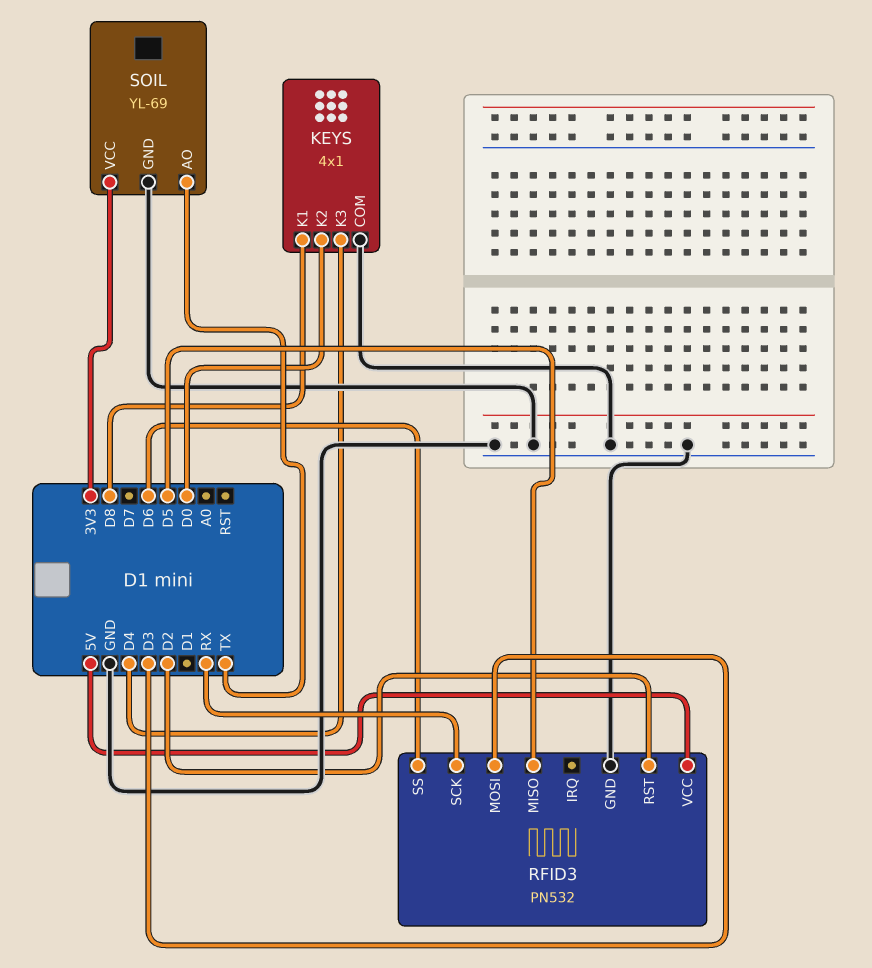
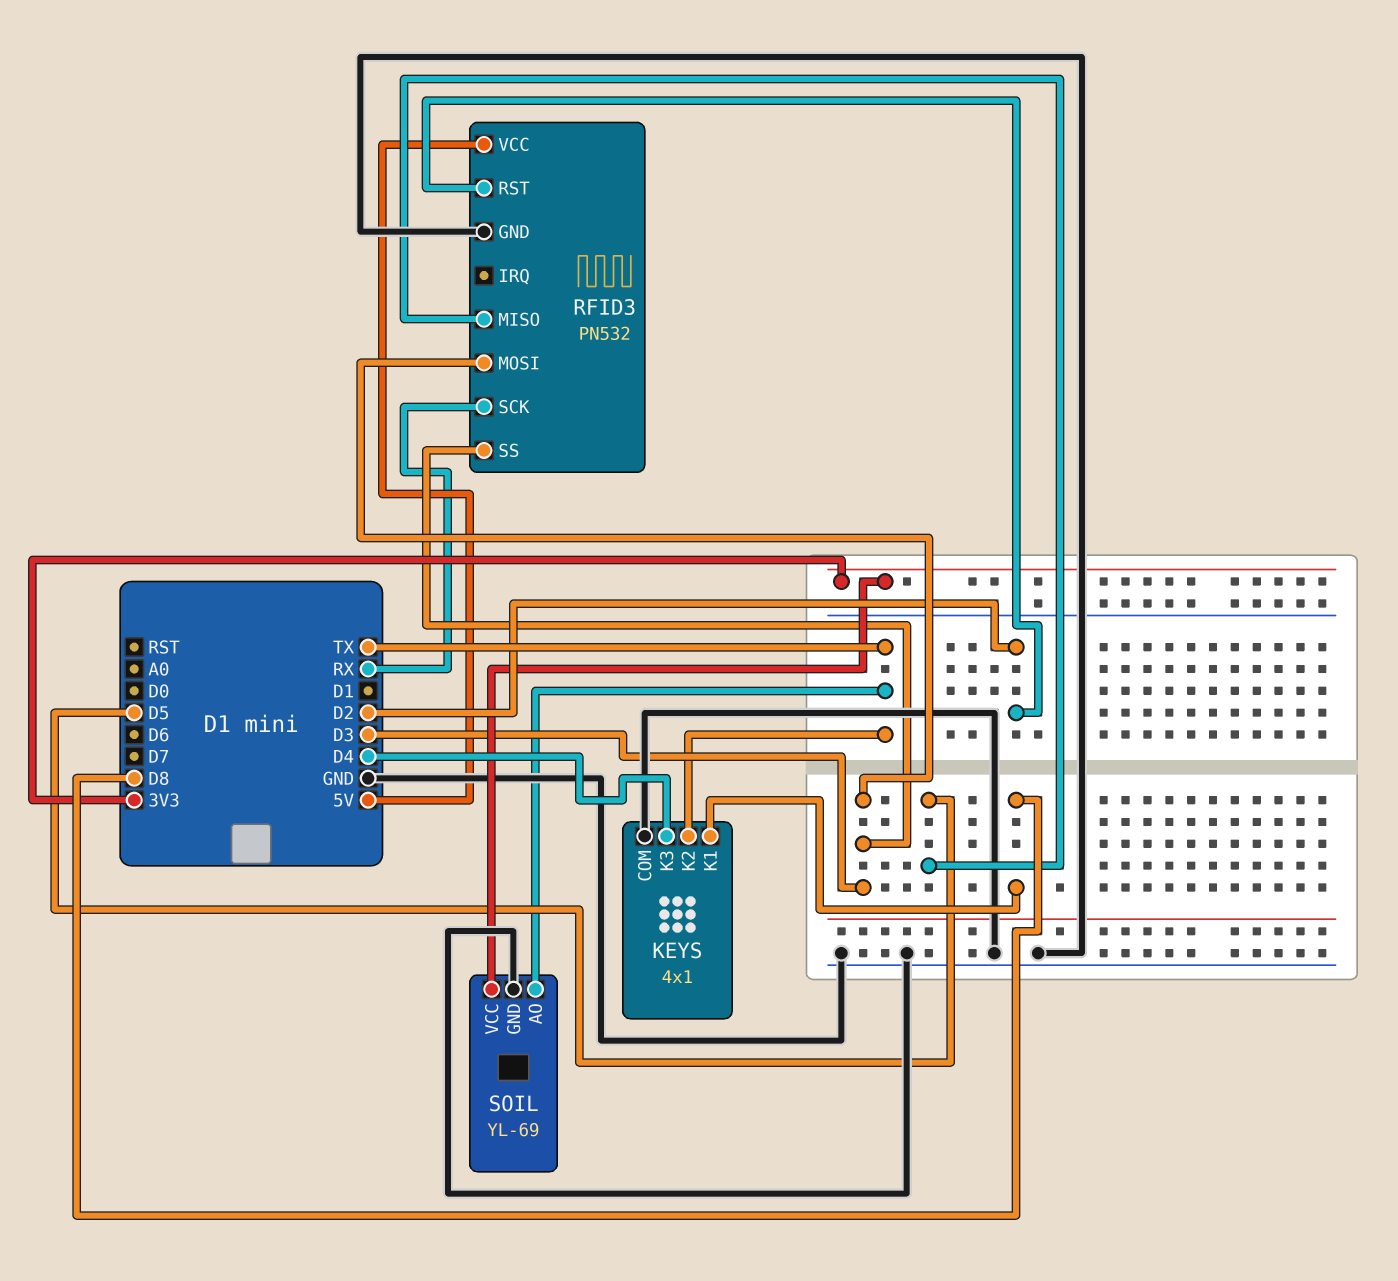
KEYS pin K2: D0 -> TX
RFID3 pin SS: D6 -> D3

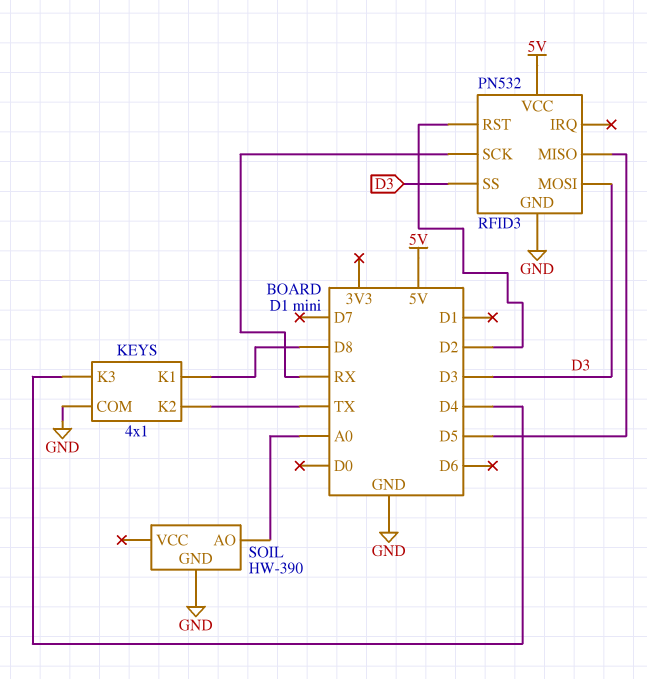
SOIL: YL-69 -> HW-390
SOIL pin AO: TX -> A0
SOIL pin VCC: 3V3 -> none

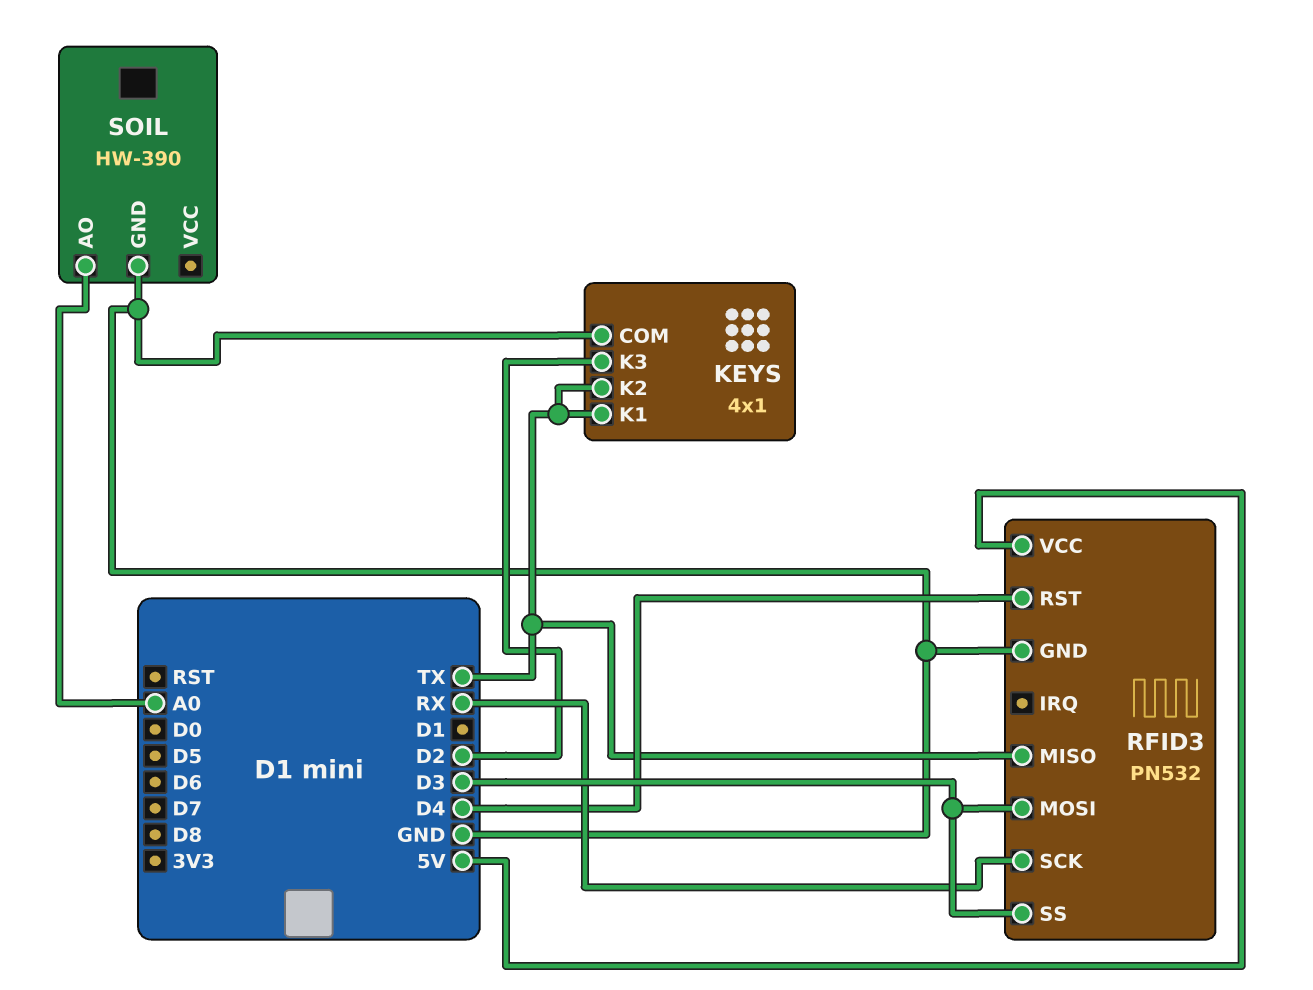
KEYS pin K1: D8 -> TX
KEYS pin K3: D4 -> D2
RFID3 pin MISO: D5 -> TX
RFID3 pin RST: D2 -> D4

